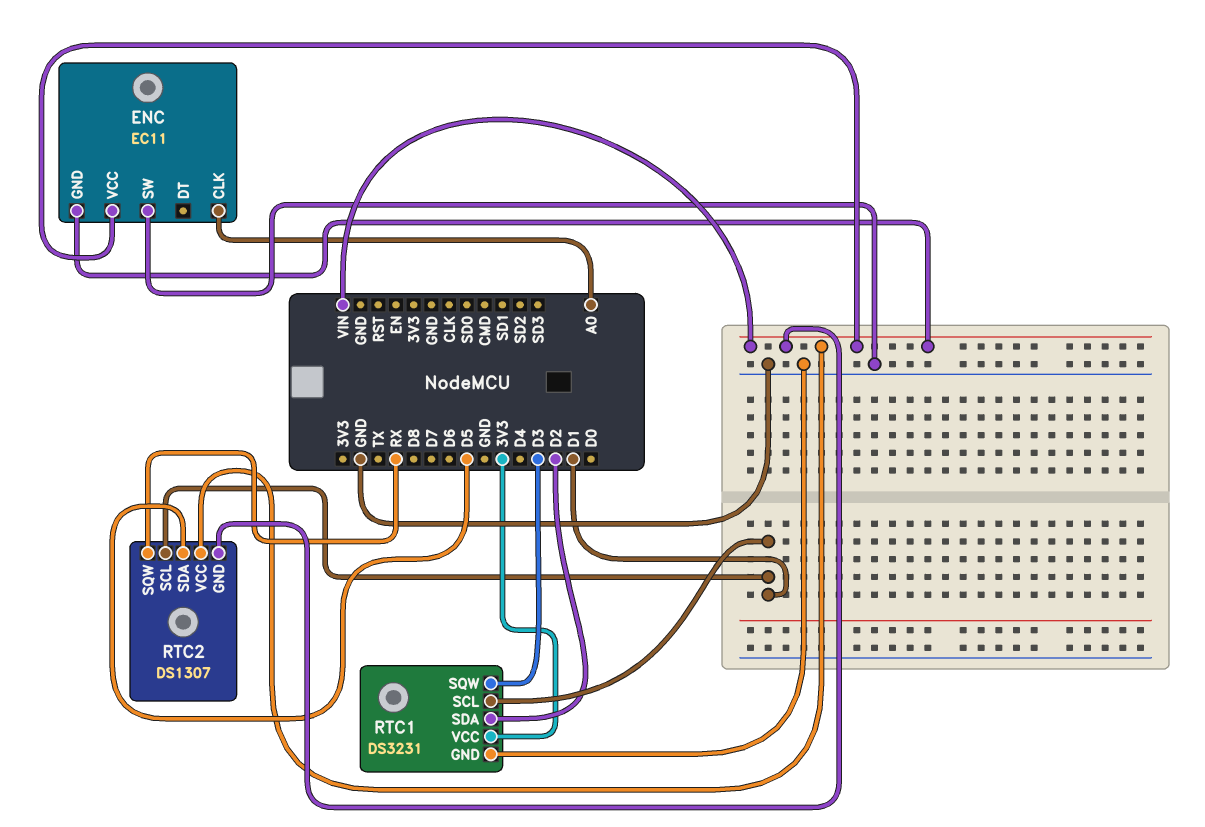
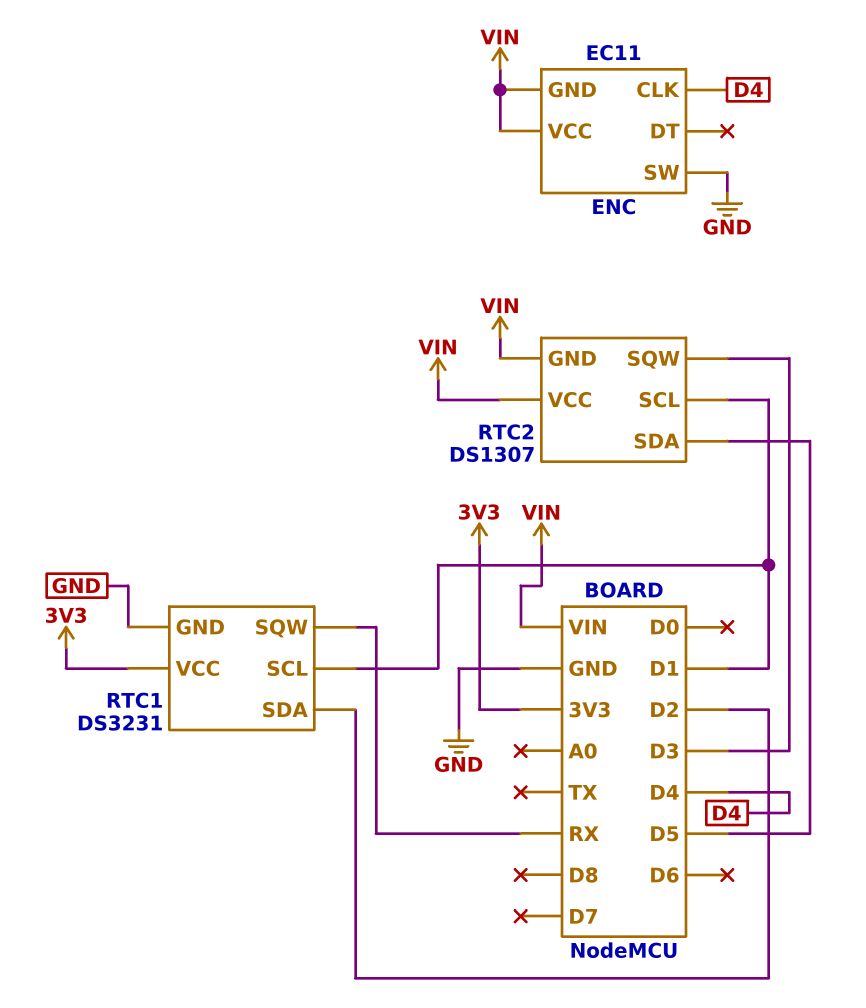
ENC pin CLK: A0 -> D4
RTC1 pin SQW: D3 -> RX
RTC2 pin SQW: RX -> D3

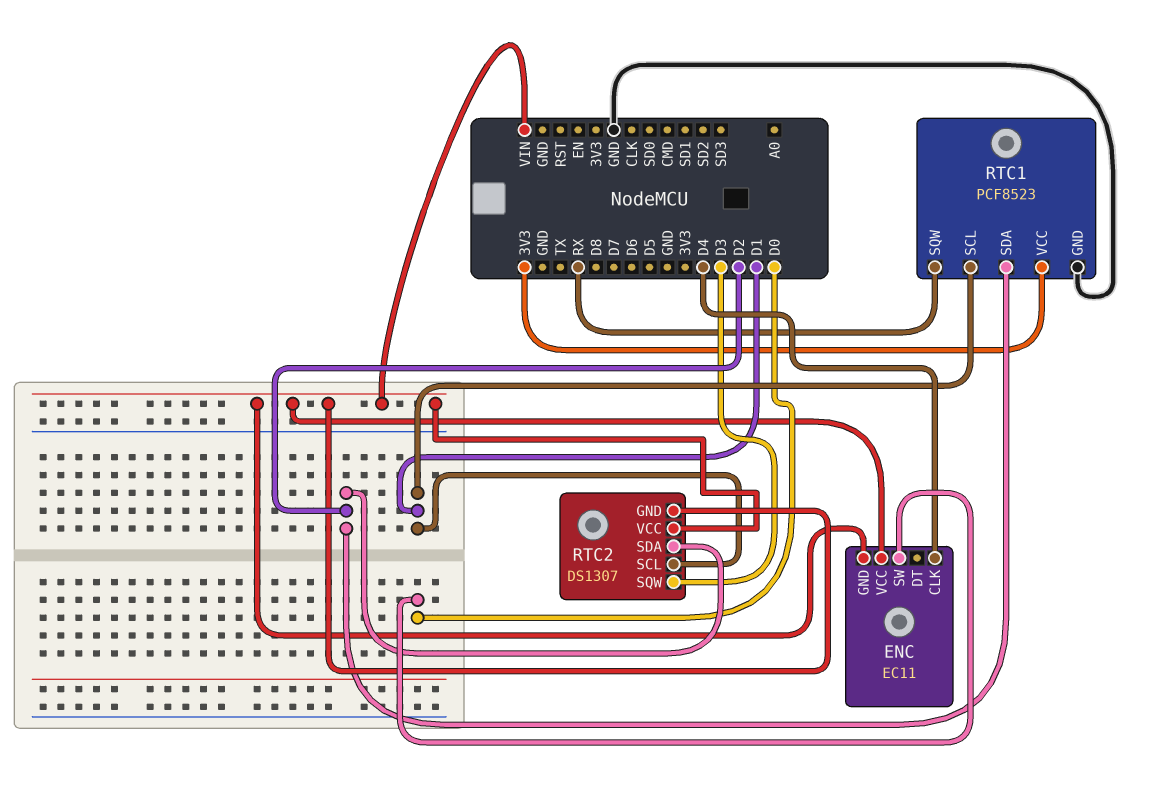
ENC pin SW: GND -> D0
RTC1: DS3231 -> PCF8523
RTC2 pin SDA: D5 -> D2

